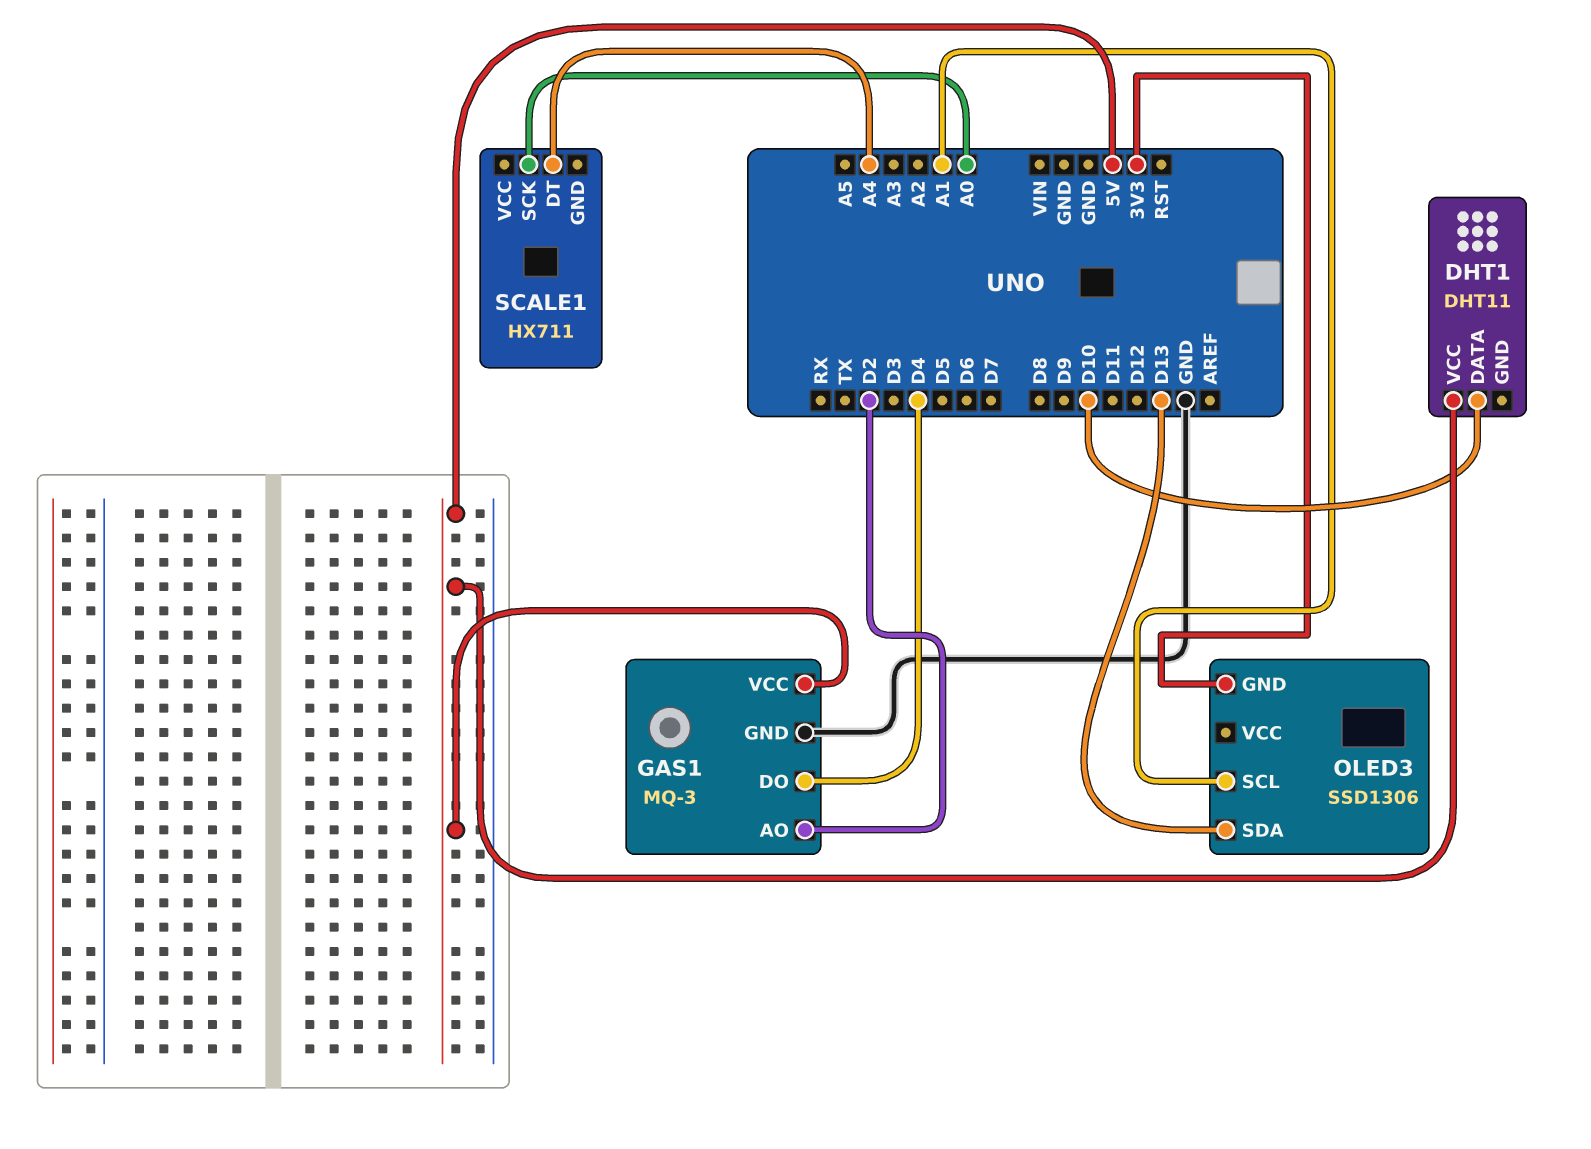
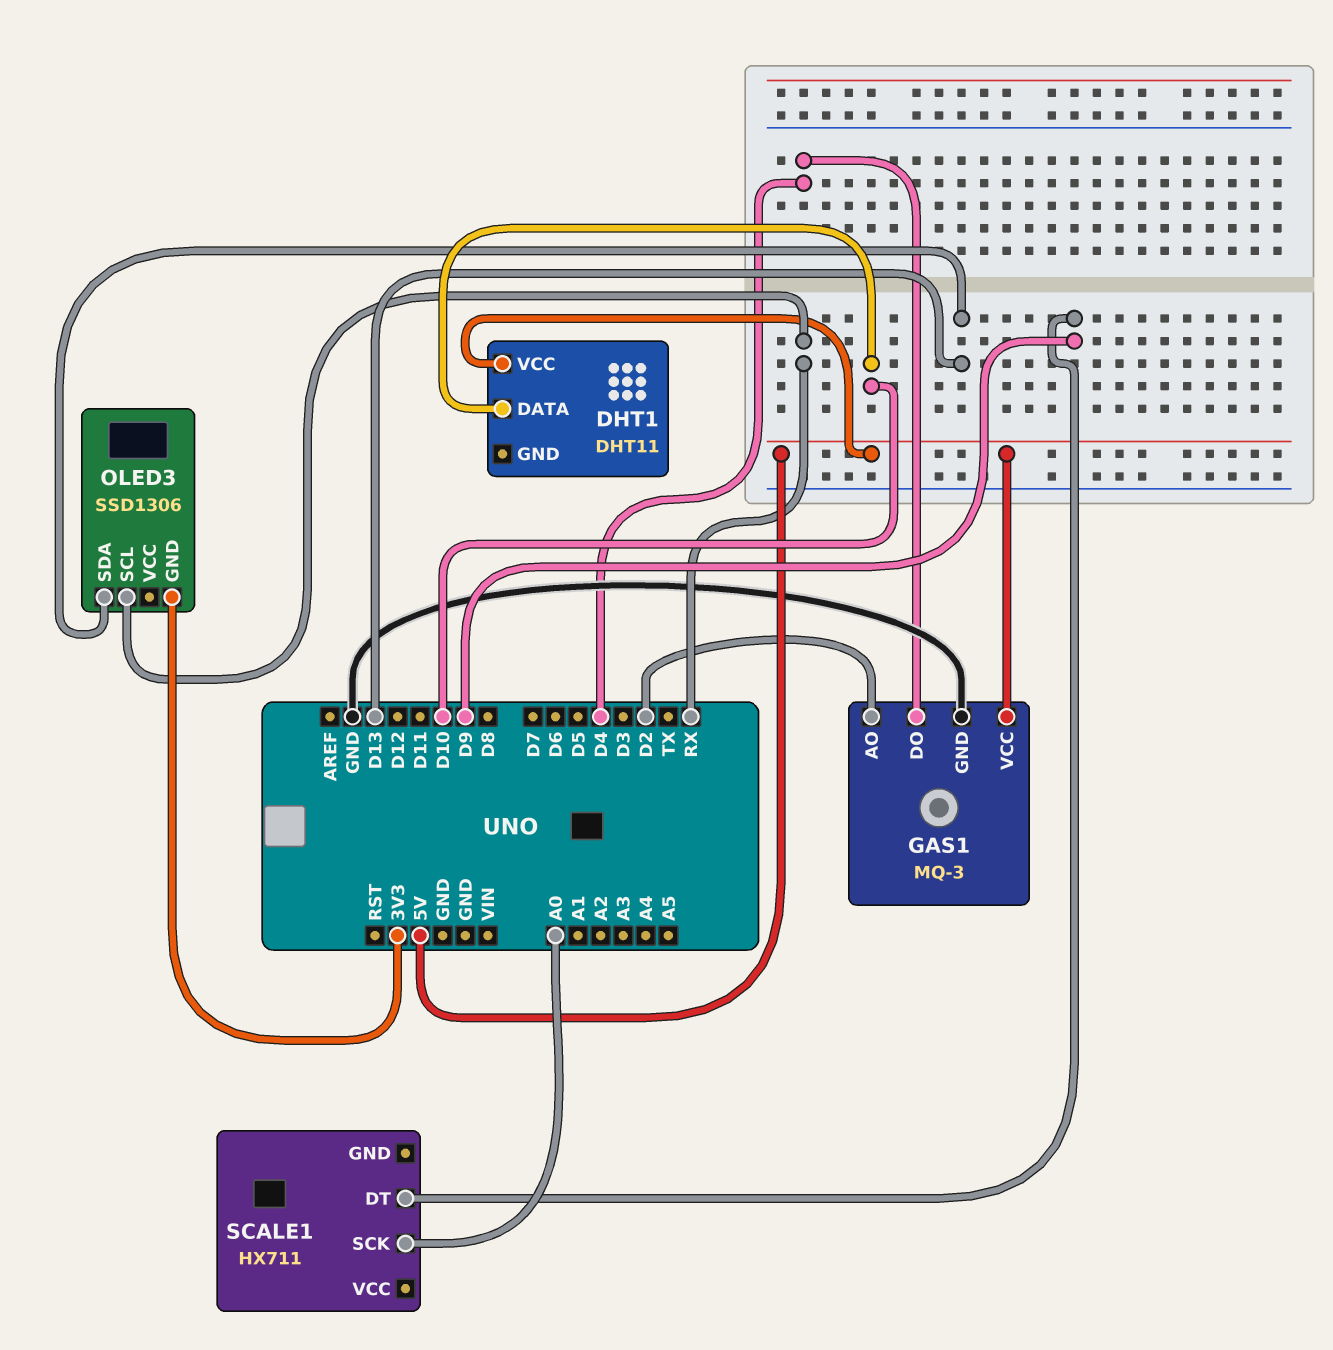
OLED3 pin SCL: A1 -> RX
SCALE1 pin DT: A4 -> D9

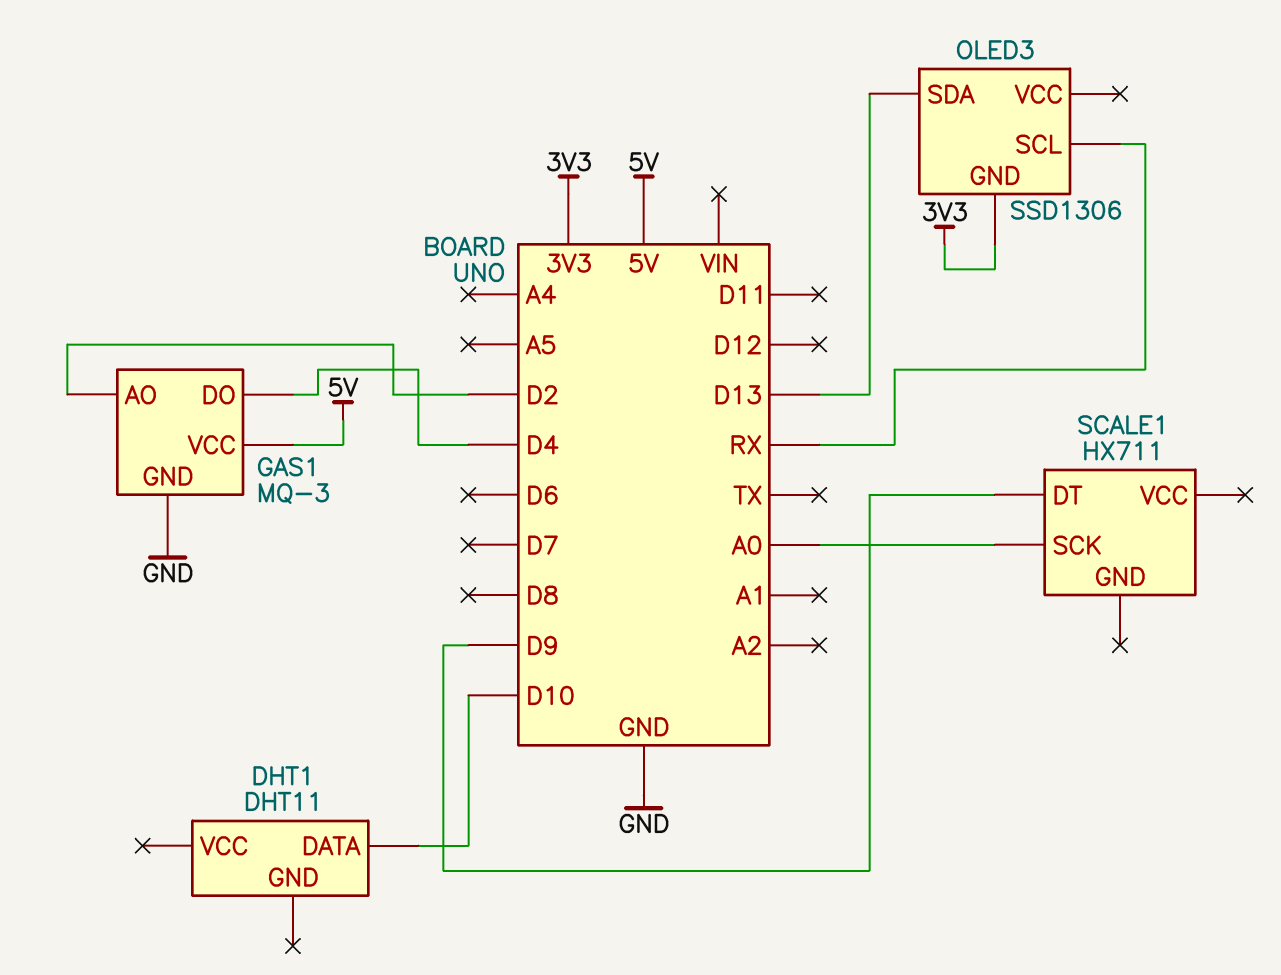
DHT1 pin VCC: 5V -> none

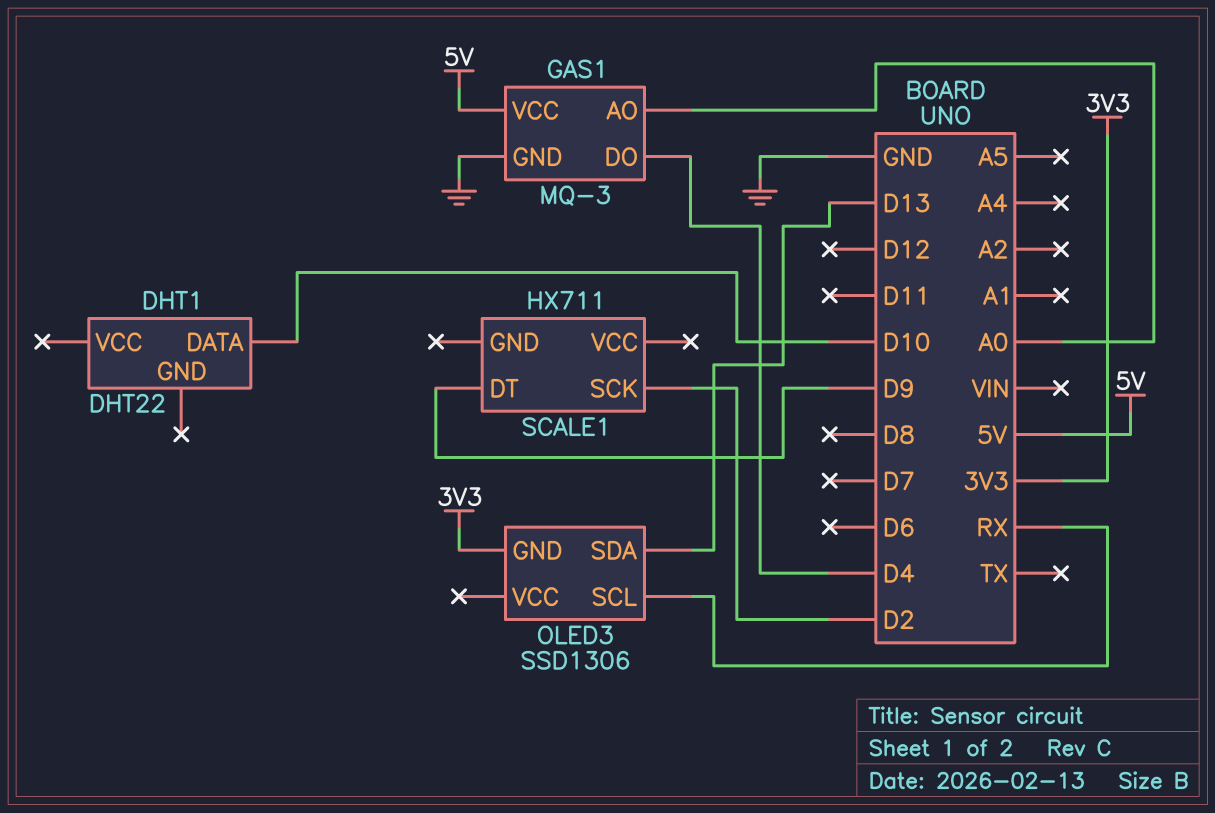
DHT1: DHT11 -> DHT22
GAS1 pin AO: D2 -> A0
SCALE1 pin SCK: A0 -> D2

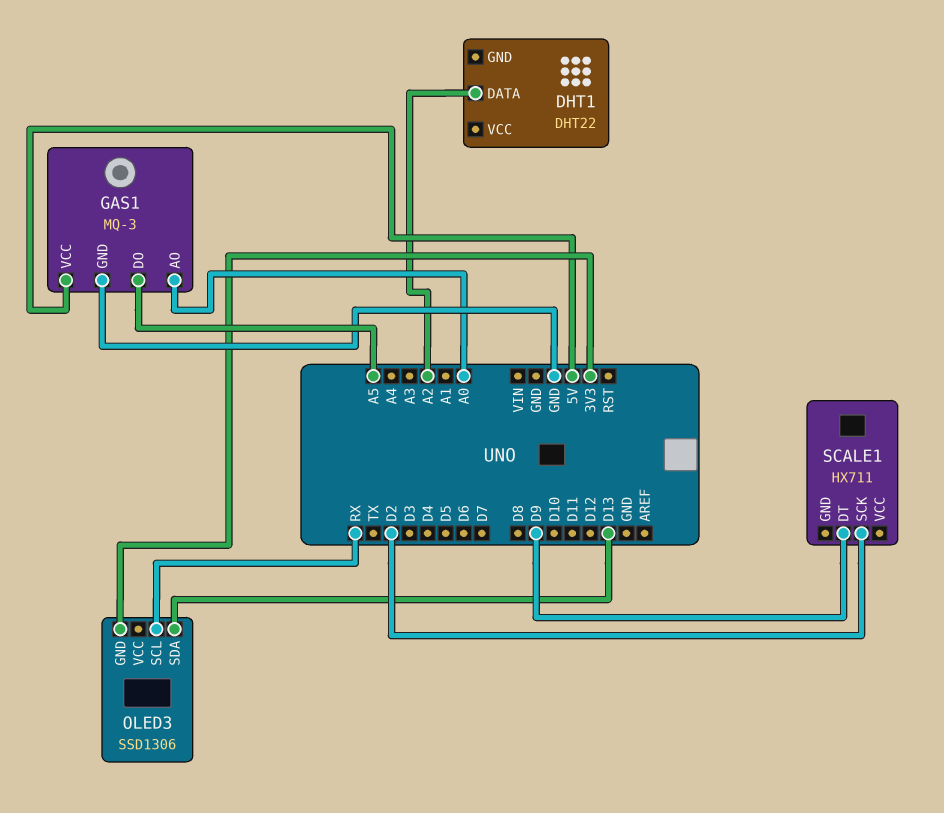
DHT1 pin DATA: D10 -> A2
GAS1 pin DO: D4 -> A5

